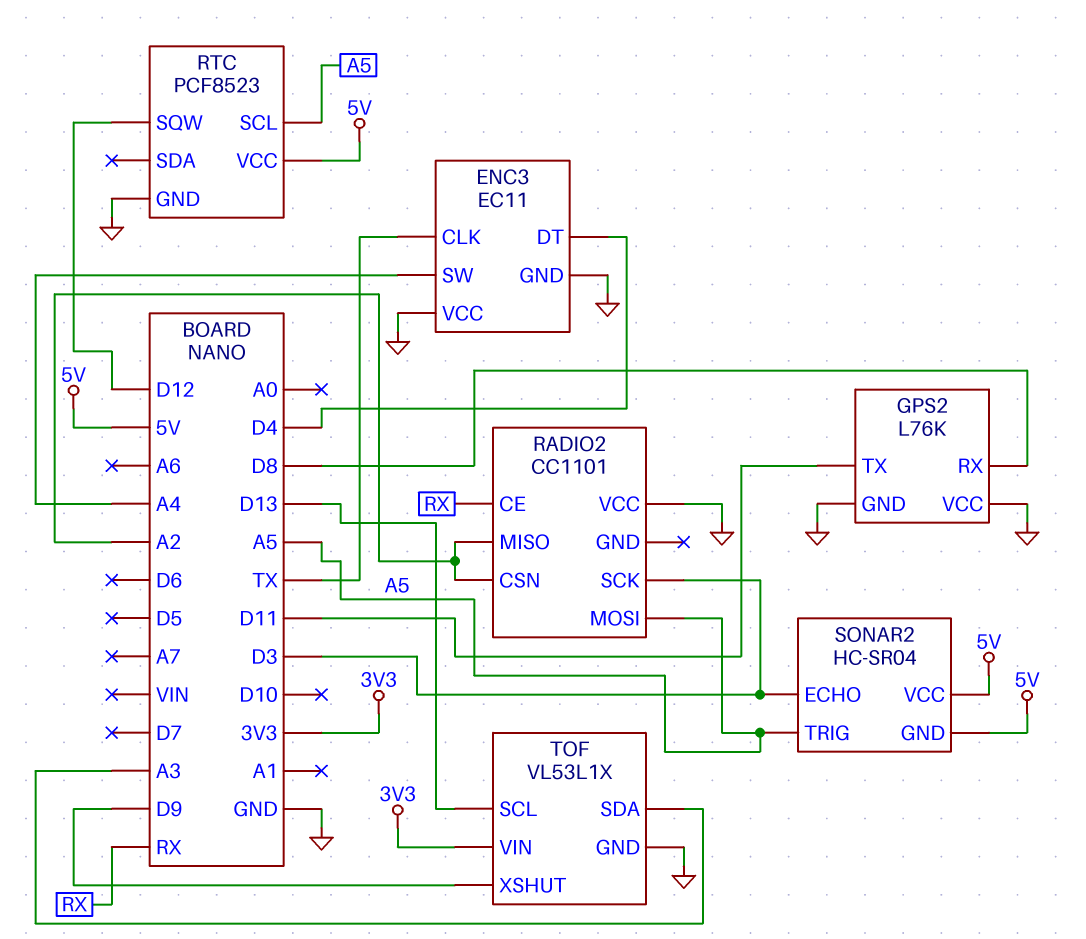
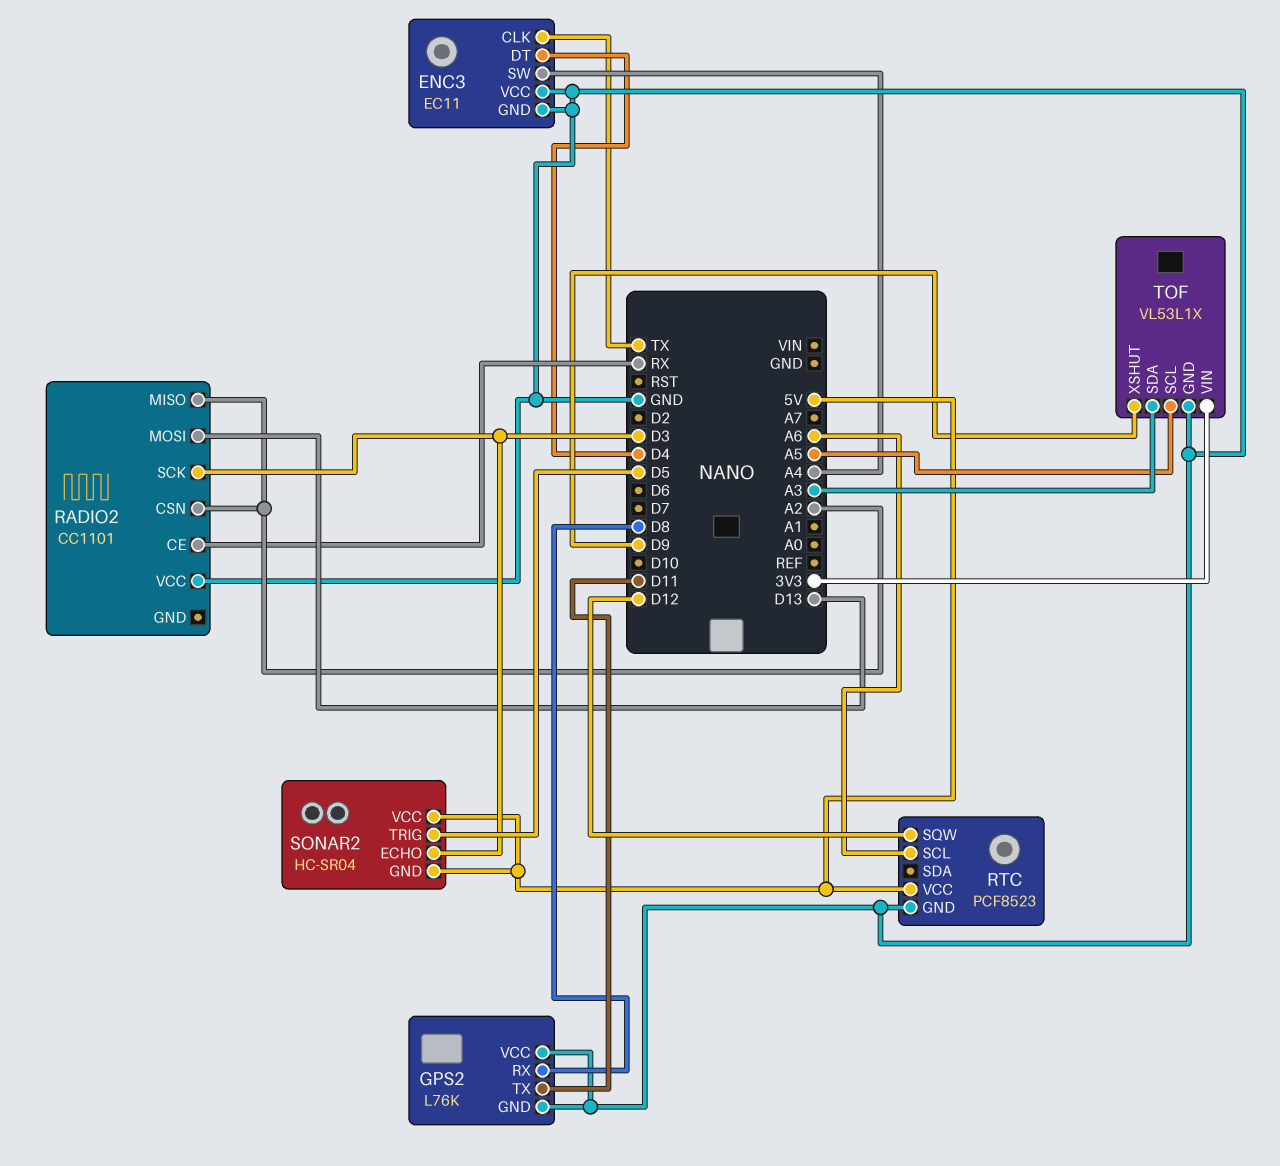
RADIO2 pin MOSI: A5 -> D13
RTC pin SCL: A5 -> A6
SONAR2 pin TRIG: A5 -> D5
TOF pin SCL: D13 -> A5

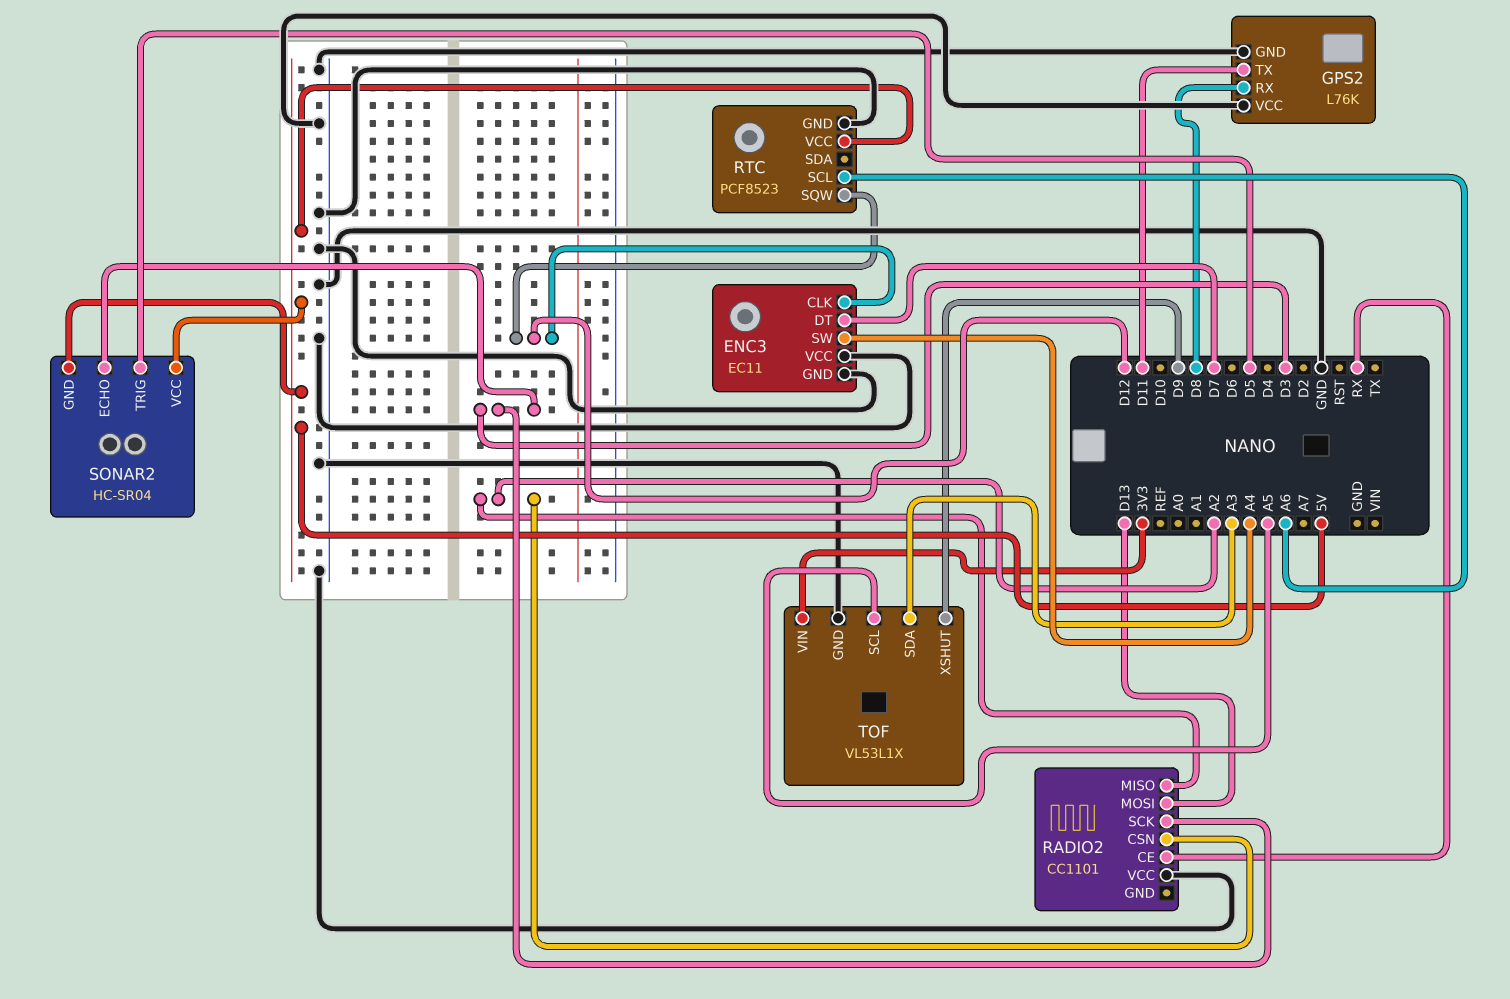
ENC3 pin CLK: TX -> D12
ENC3 pin DT: D4 -> D7

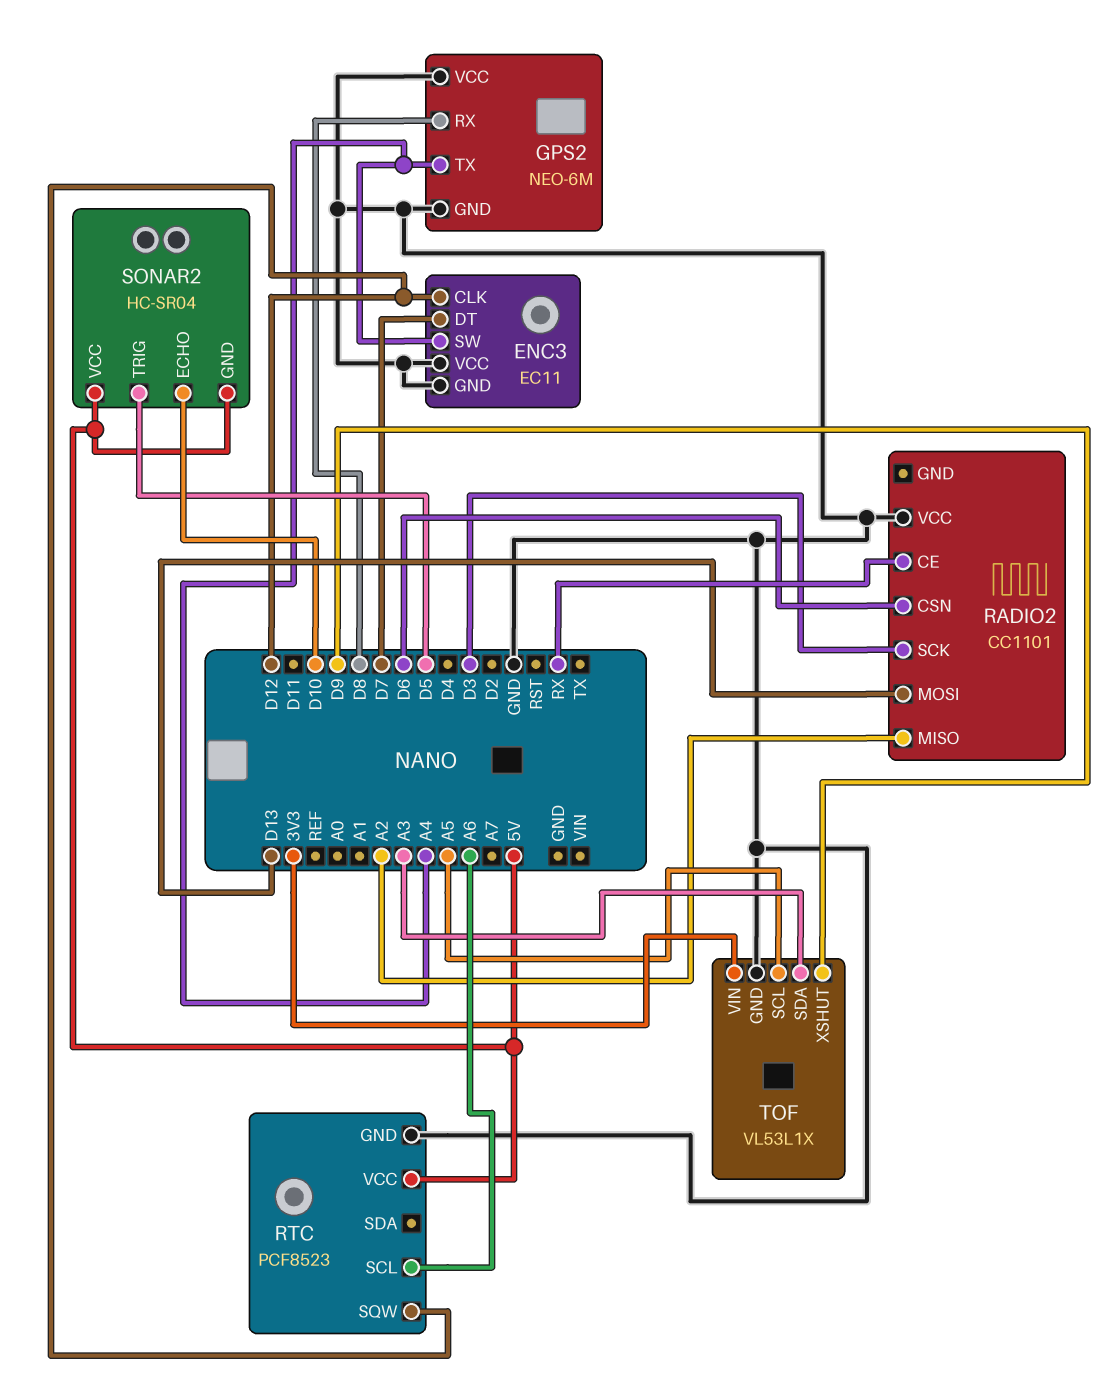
GPS2: L76K -> NEO-6M
GPS2 pin TX: D11 -> A4
RADIO2 pin CSN: A2 -> D6
SONAR2 pin ECHO: D3 -> D10

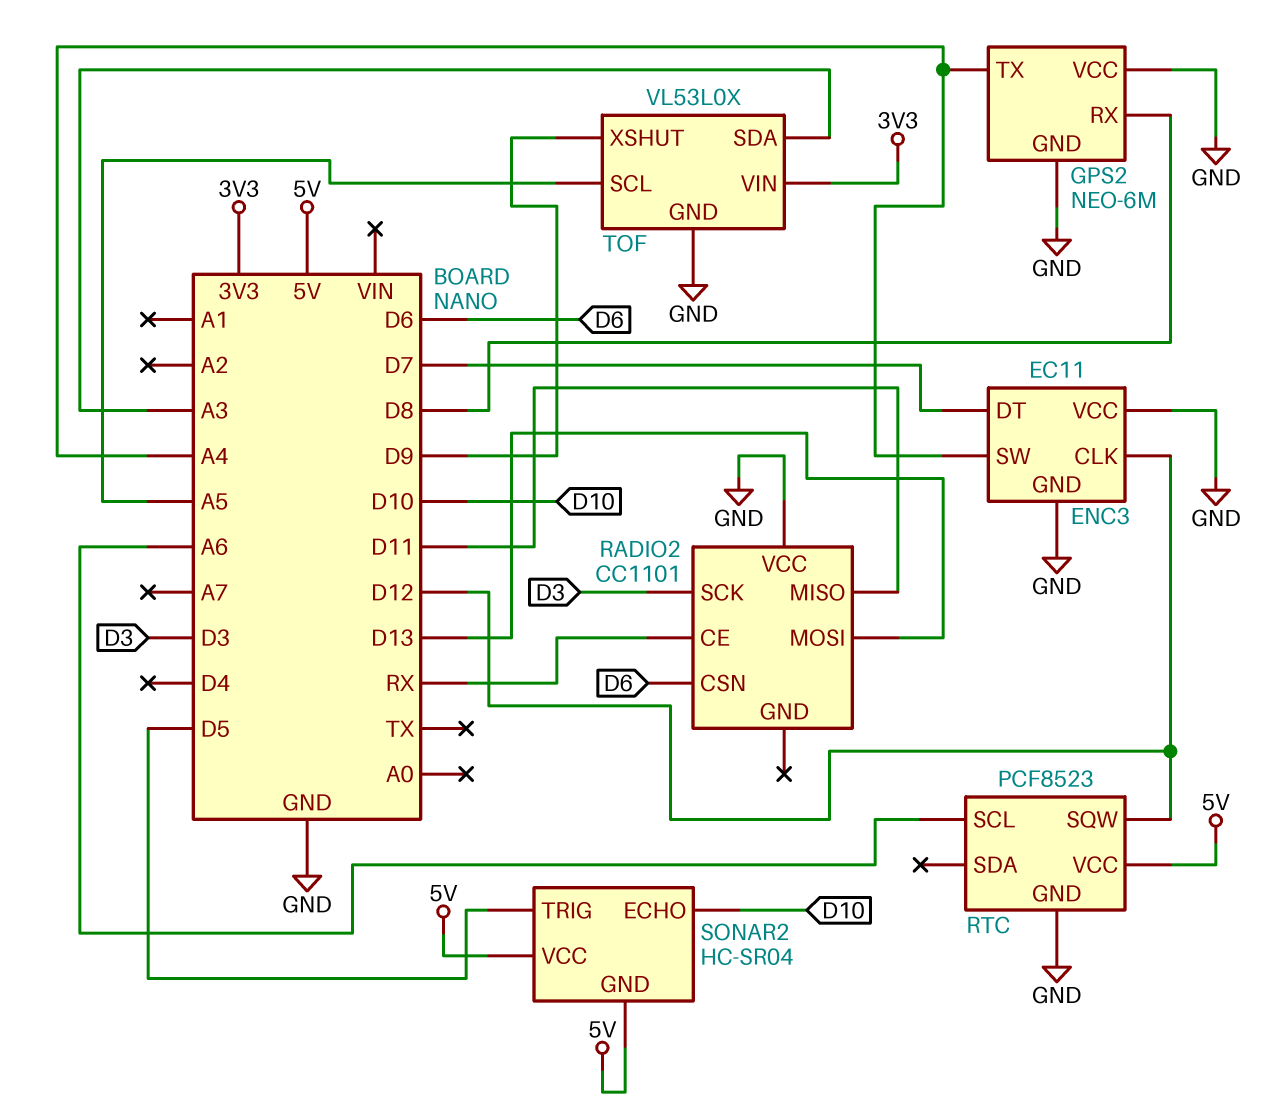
RADIO2 pin MISO: A2 -> D11
TOF: VL53L1X -> VL53L0X

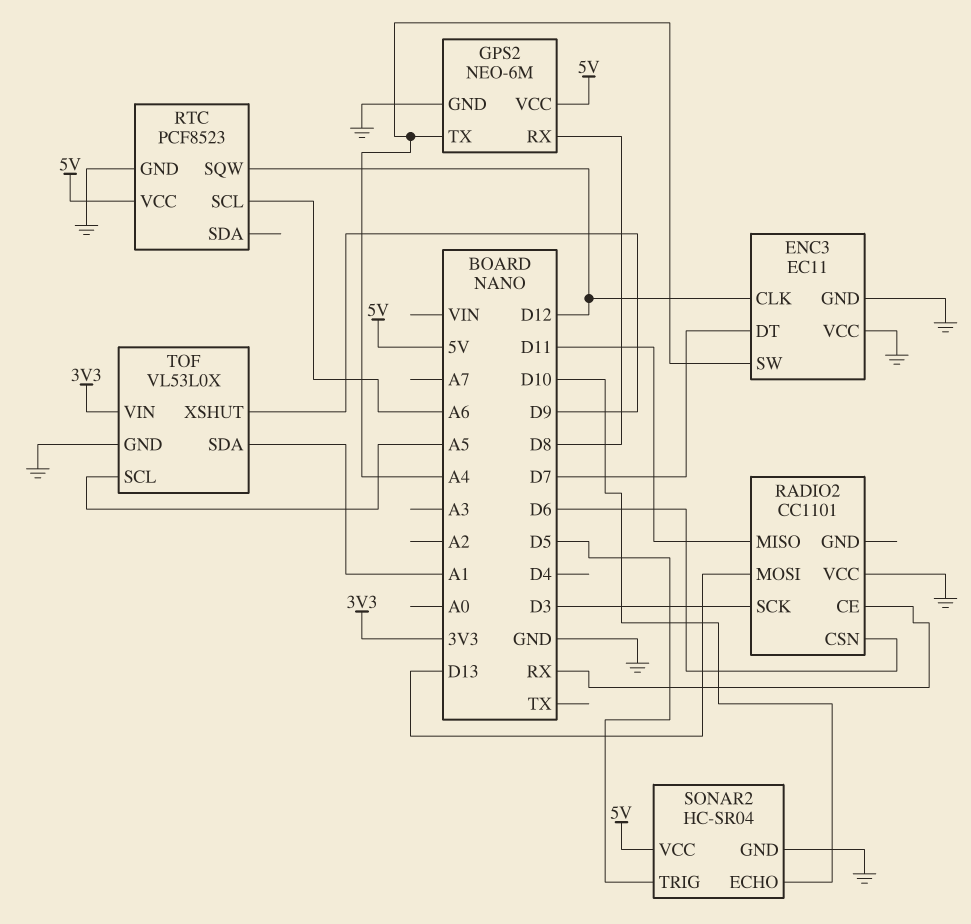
GPS2 pin VCC: GND -> 5V
SONAR2 pin GND: 5V -> GND
TOF pin SDA: A3 -> A1

